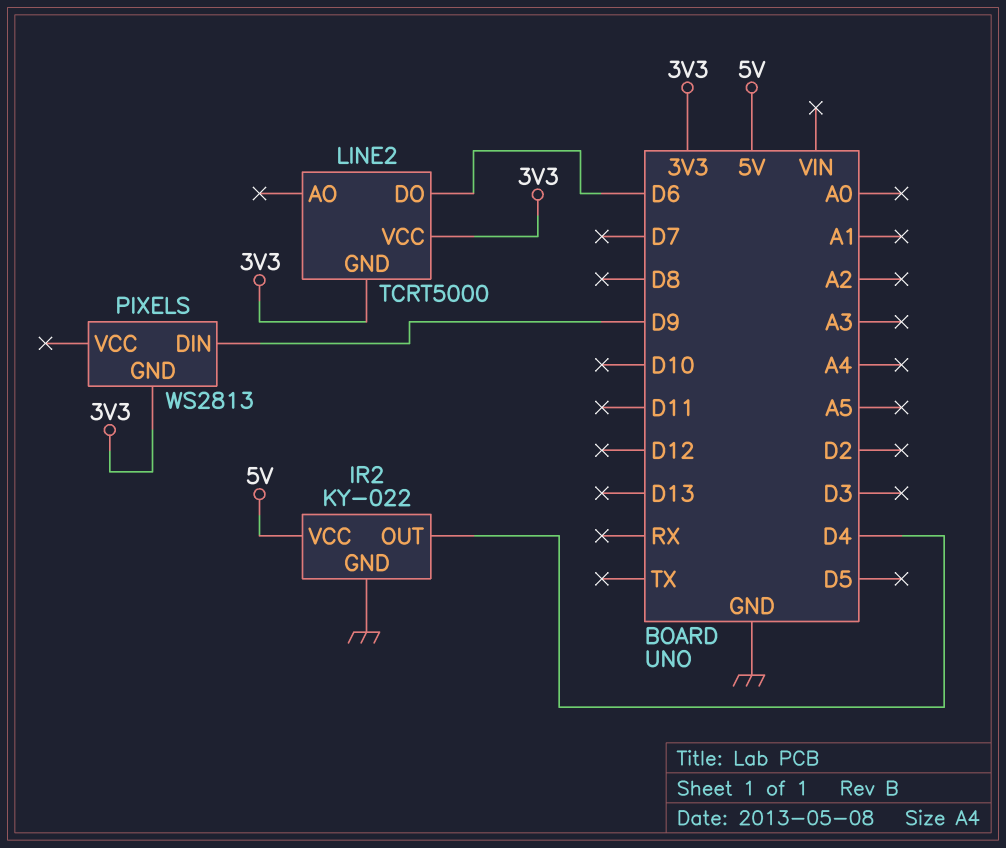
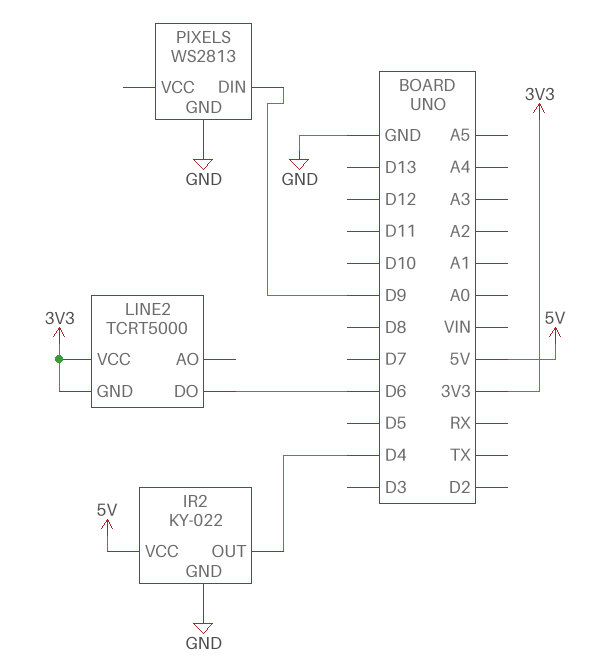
PIXELS pin GND: 3V3 -> GND

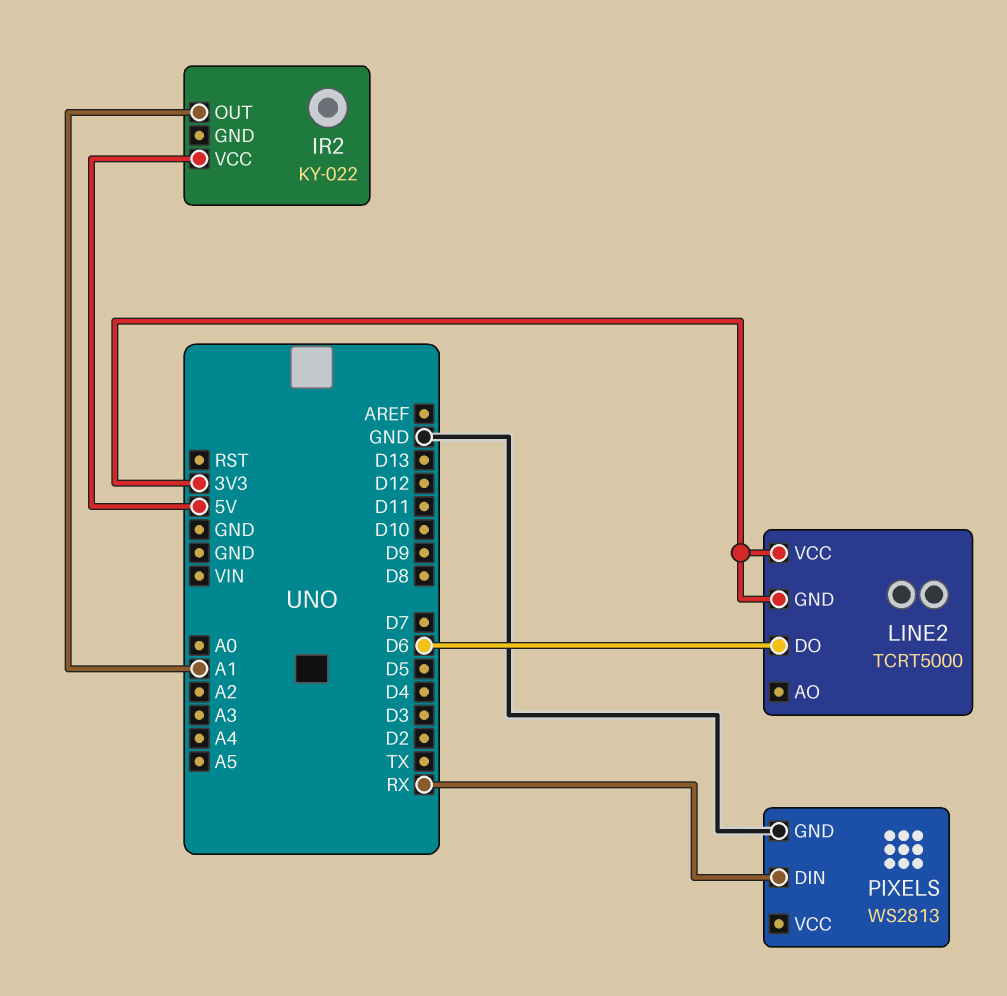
IR2 pin GND: GND -> none
IR2 pin OUT: D4 -> A1
PIXELS pin DIN: D9 -> RX

